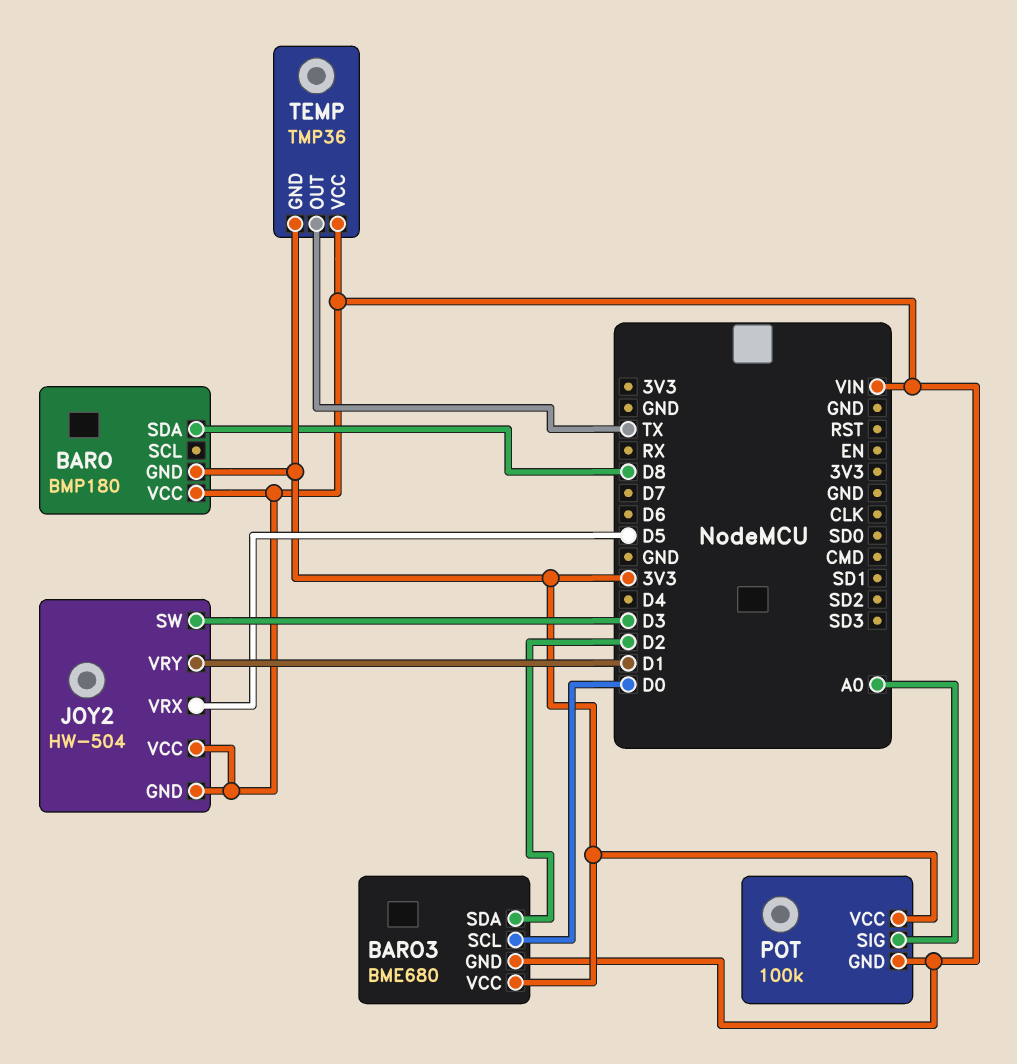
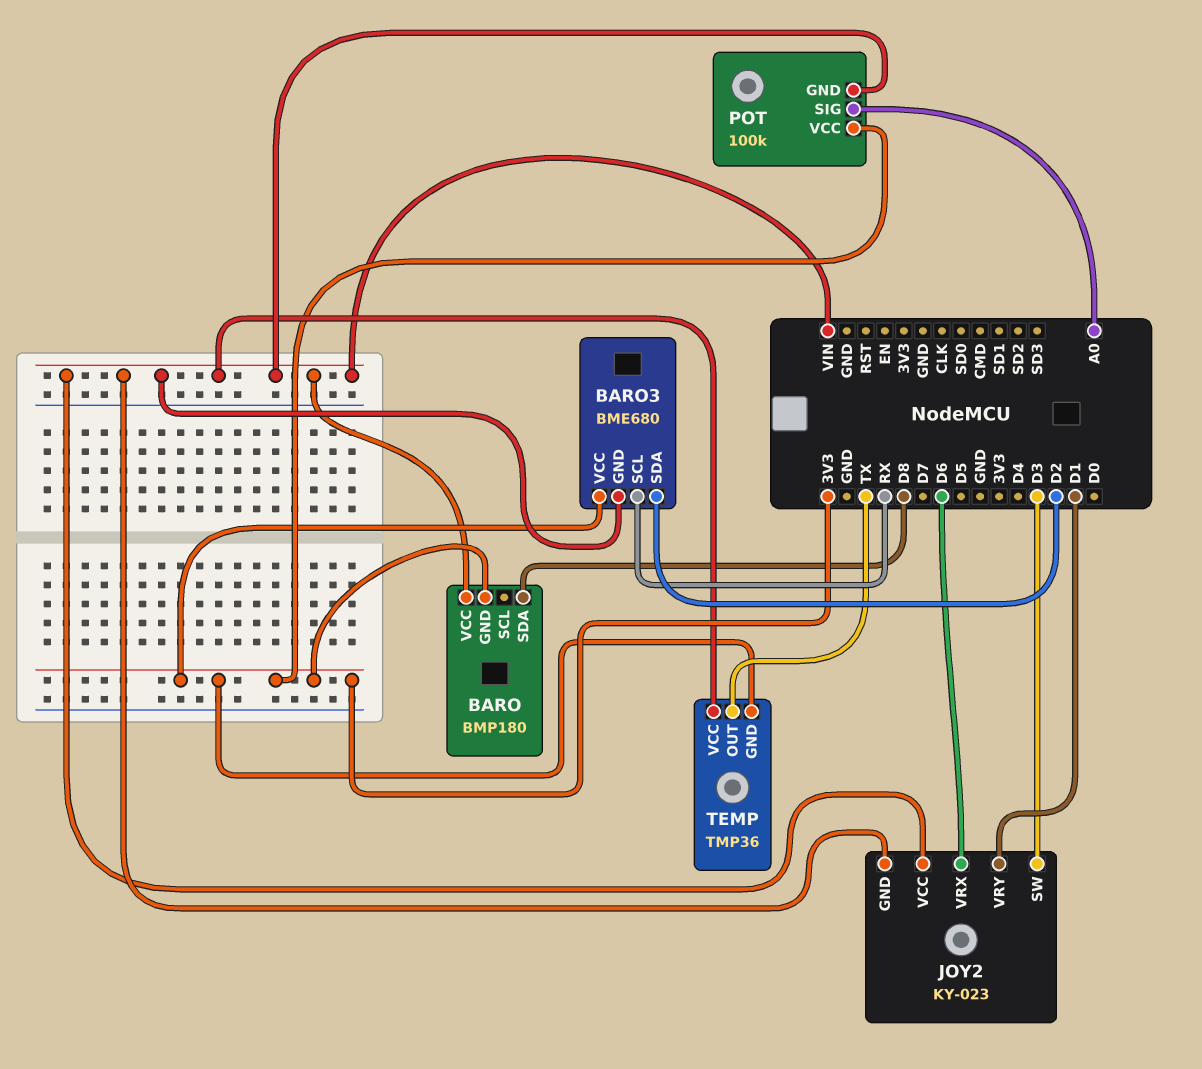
BARO3 pin SCL: D0 -> RX
JOY2: HW-504 -> KY-023
JOY2 pin VRX: D5 -> D6

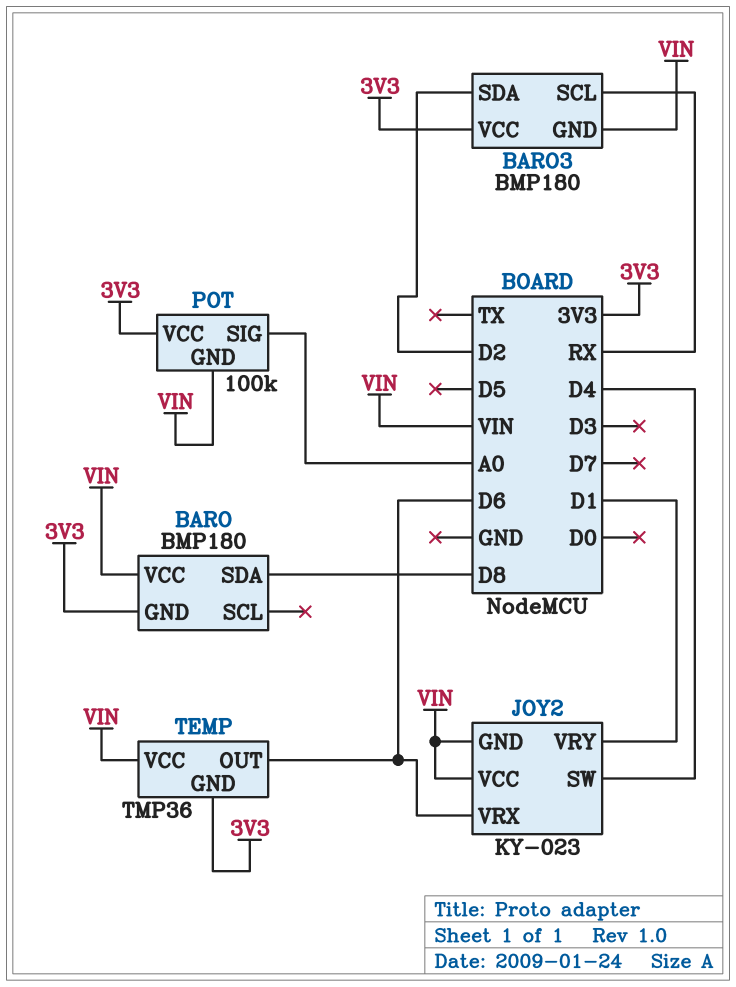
BARO3: BME680 -> BMP180
JOY2 pin SW: D3 -> D4
TEMP pin OUT: TX -> D6

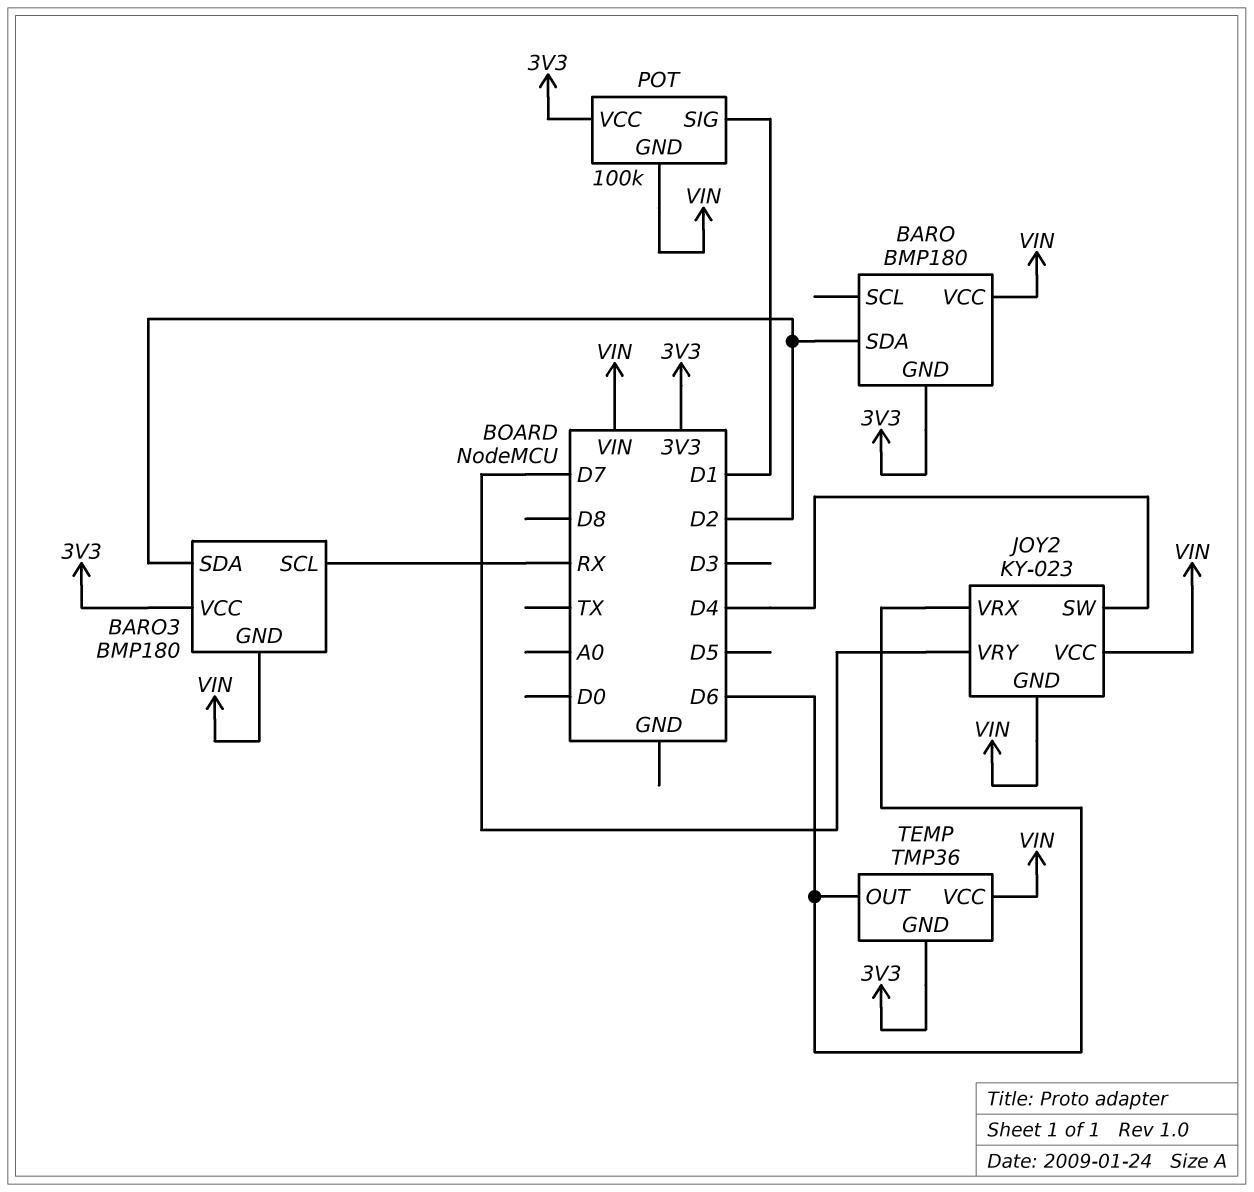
BARO pin SDA: D8 -> D2
JOY2 pin VRY: D1 -> D7
POT pin SIG: A0 -> D1

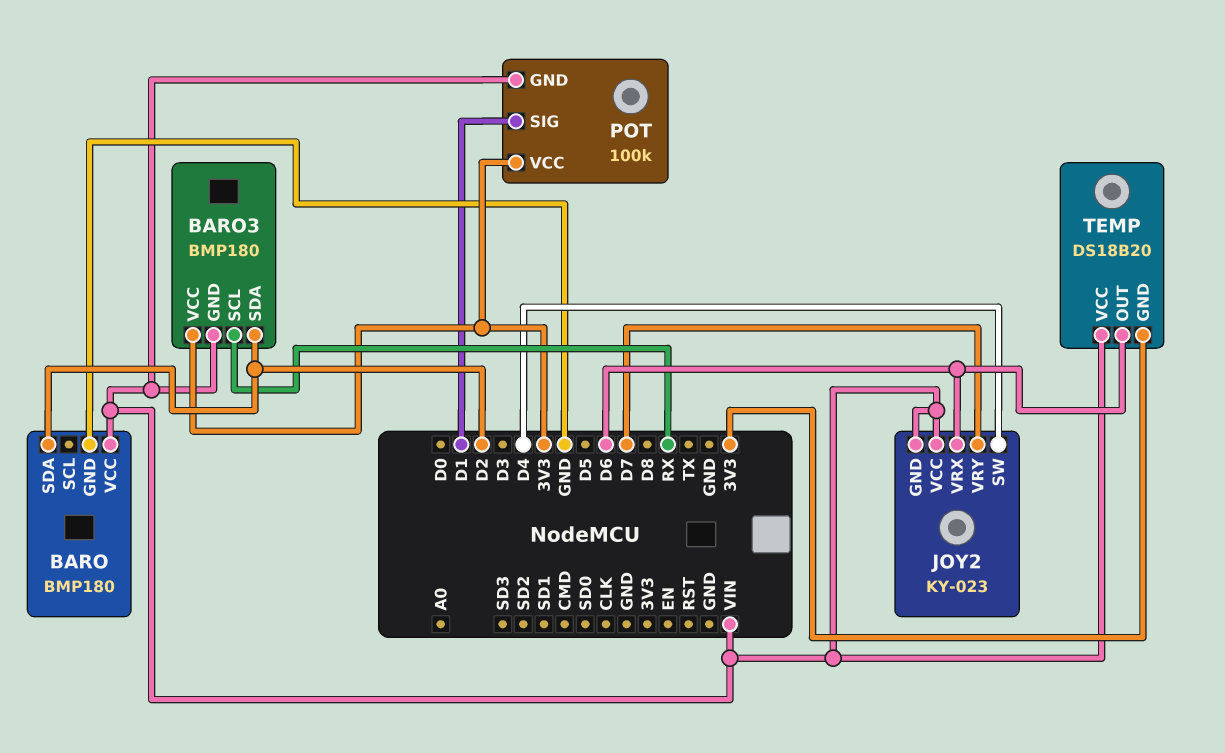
BARO pin GND: 3V3 -> GND
TEMP: TMP36 -> DS18B20

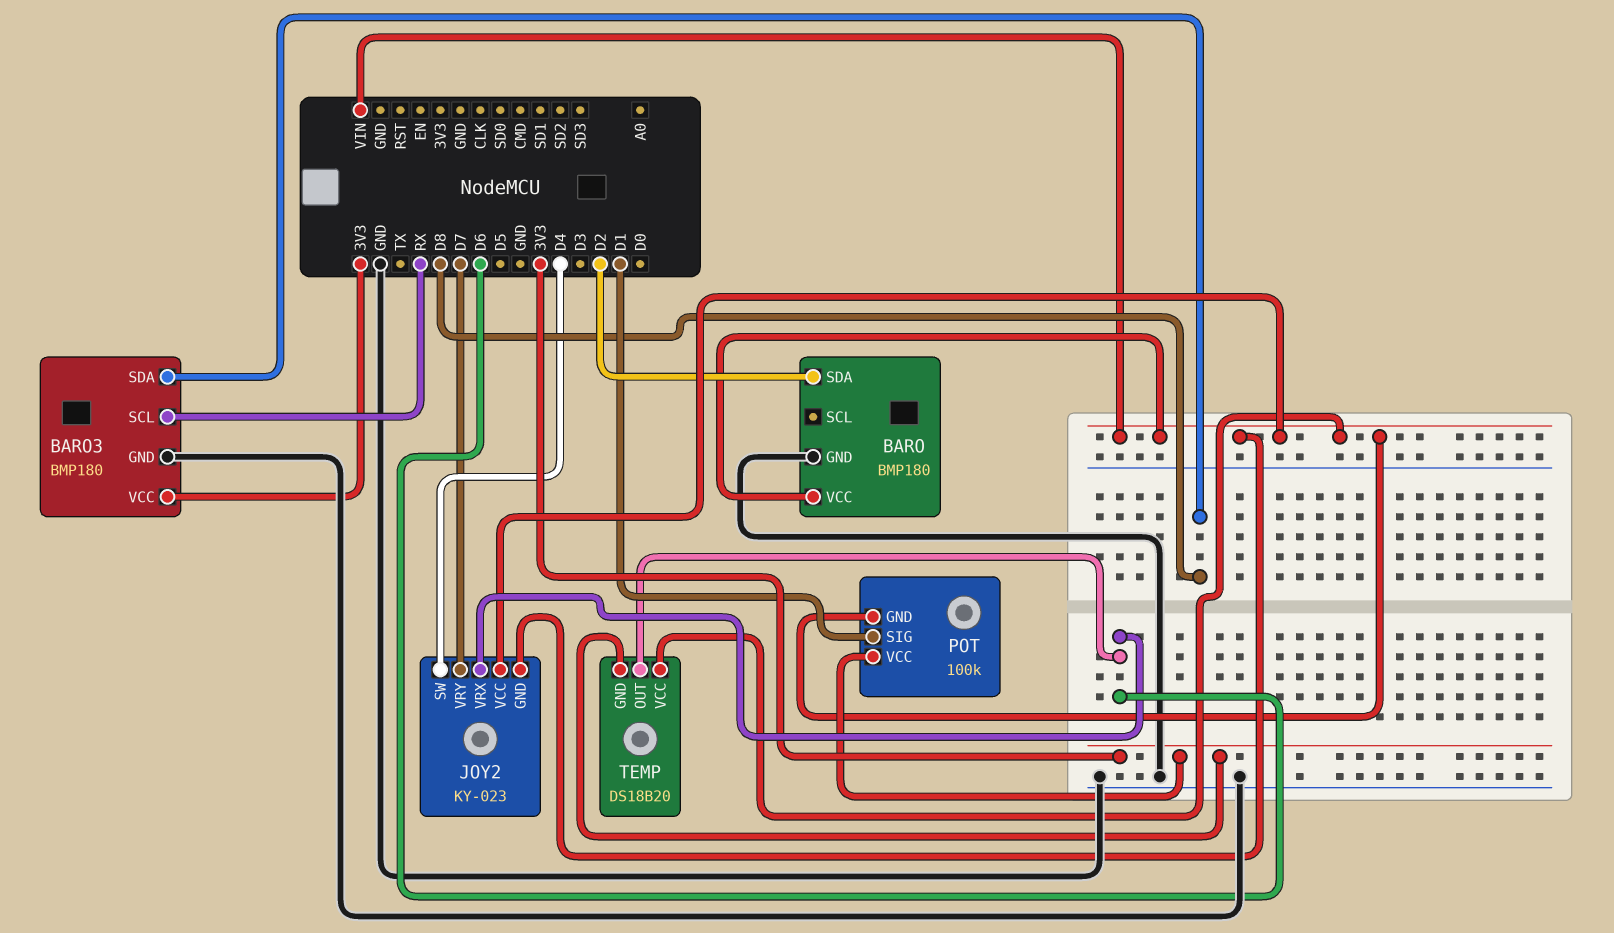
BARO3 pin GND: VIN -> GND
BARO3 pin SDA: D2 -> D8

